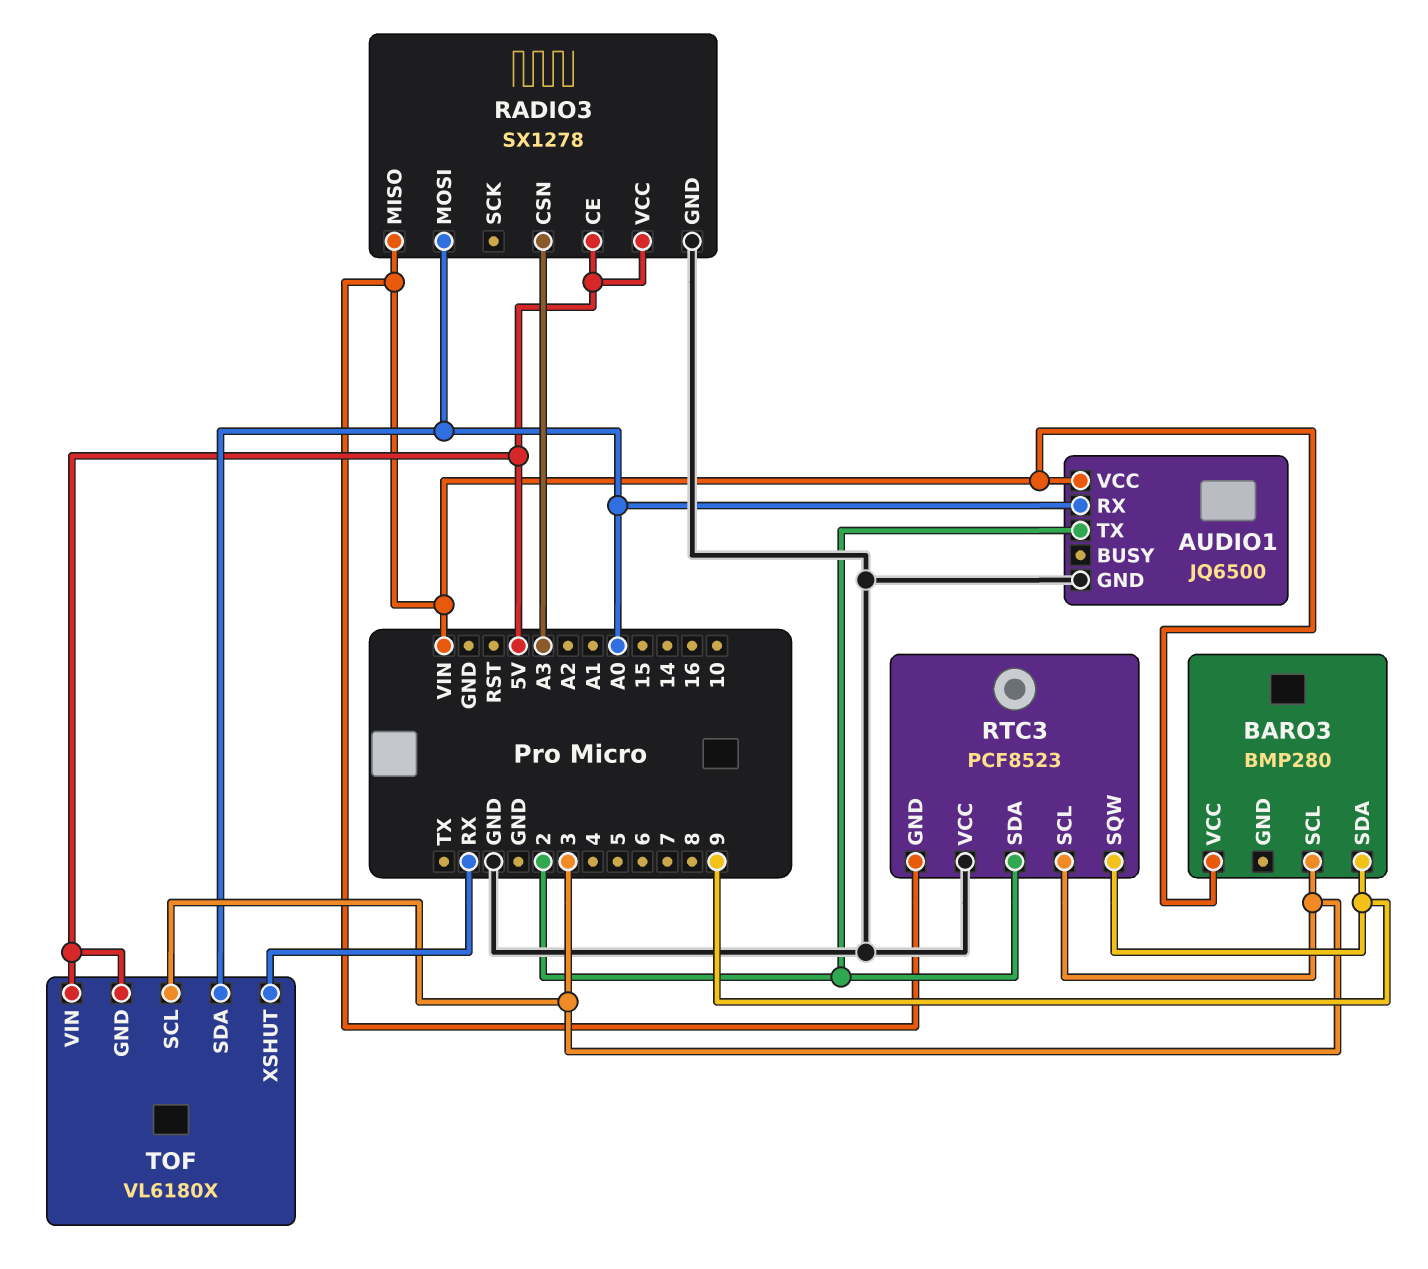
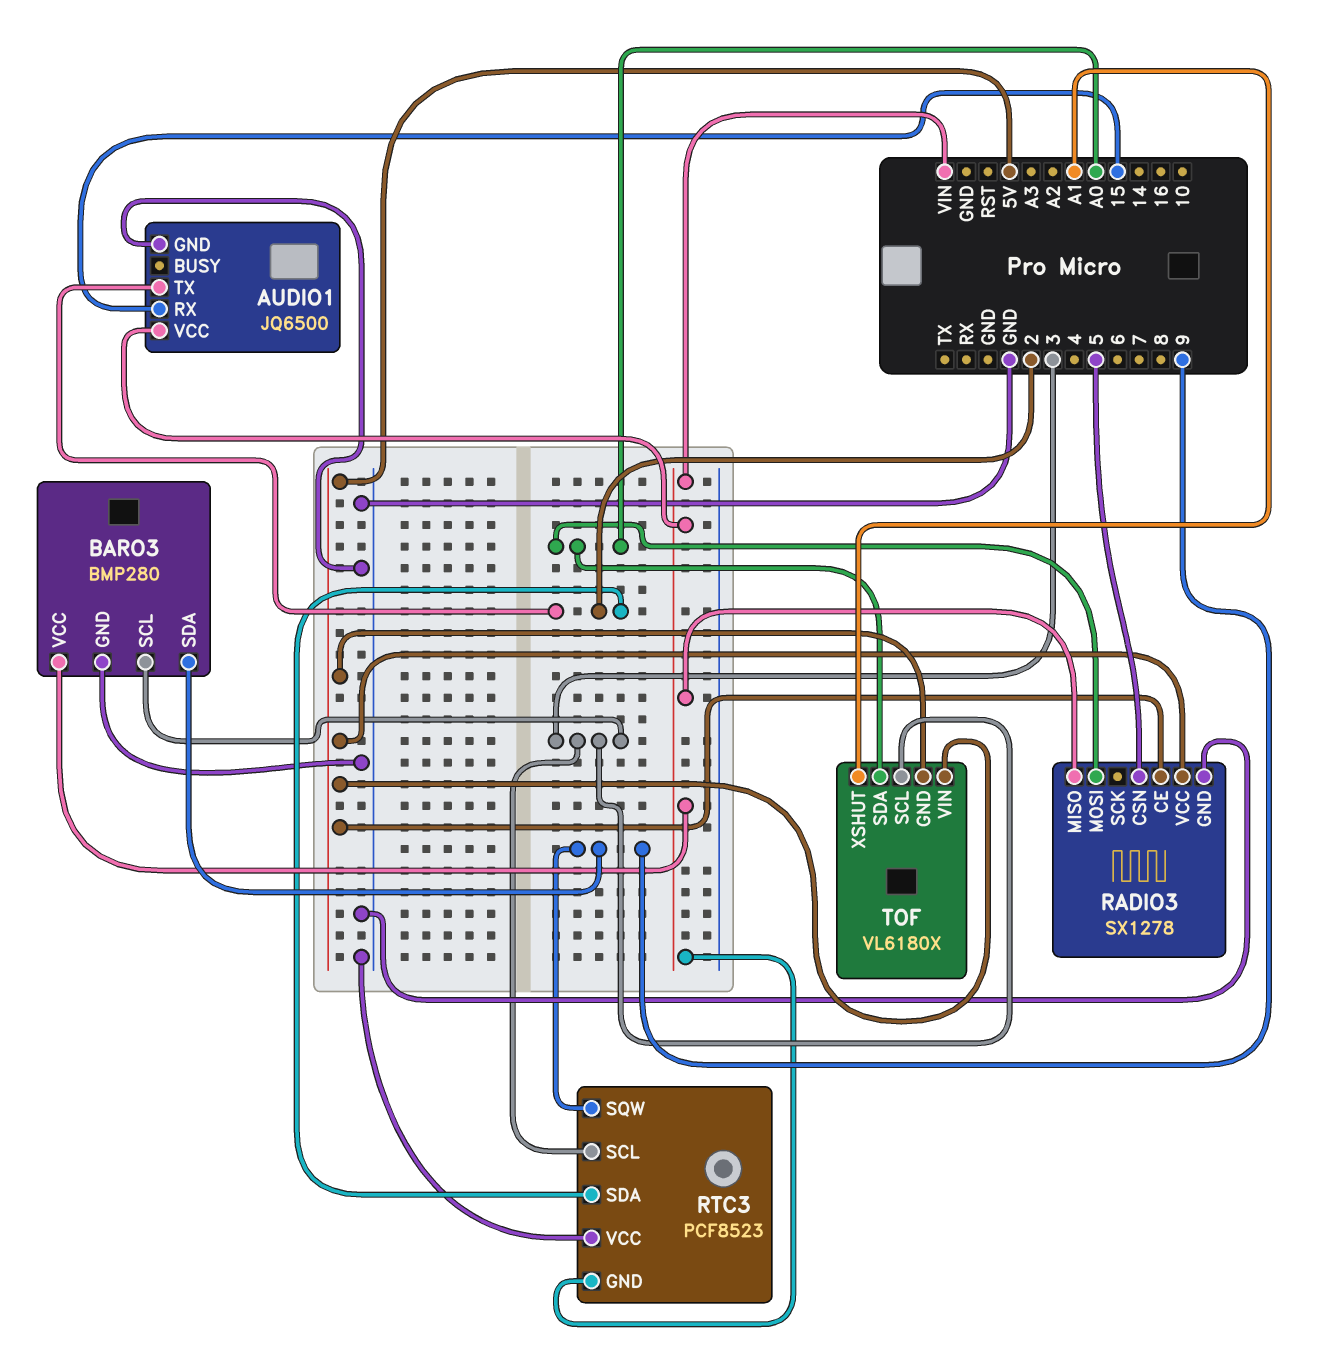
AUDIO1 pin RX: A0 -> 15
BARO3 pin GND: none -> GND
RADIO3 pin CSN: A3 -> 5
TOF pin XSHUT: RX -> A1

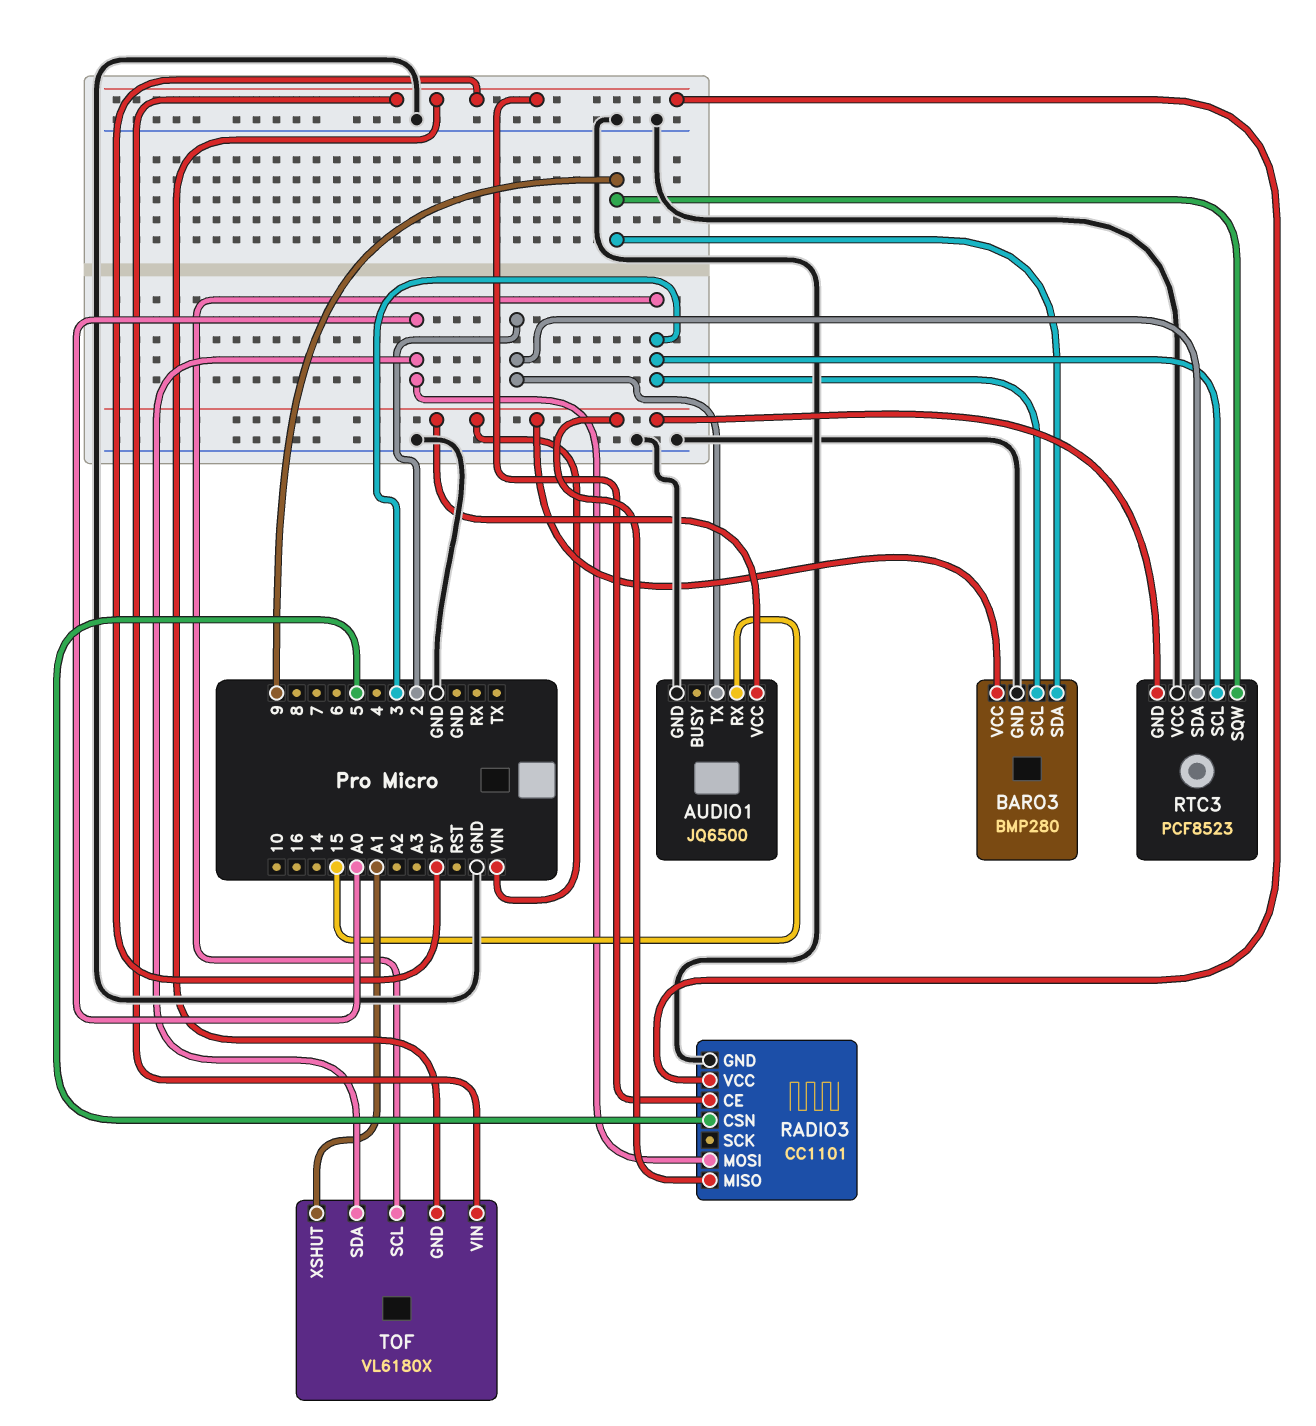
RADIO3: SX1278 -> CC1101

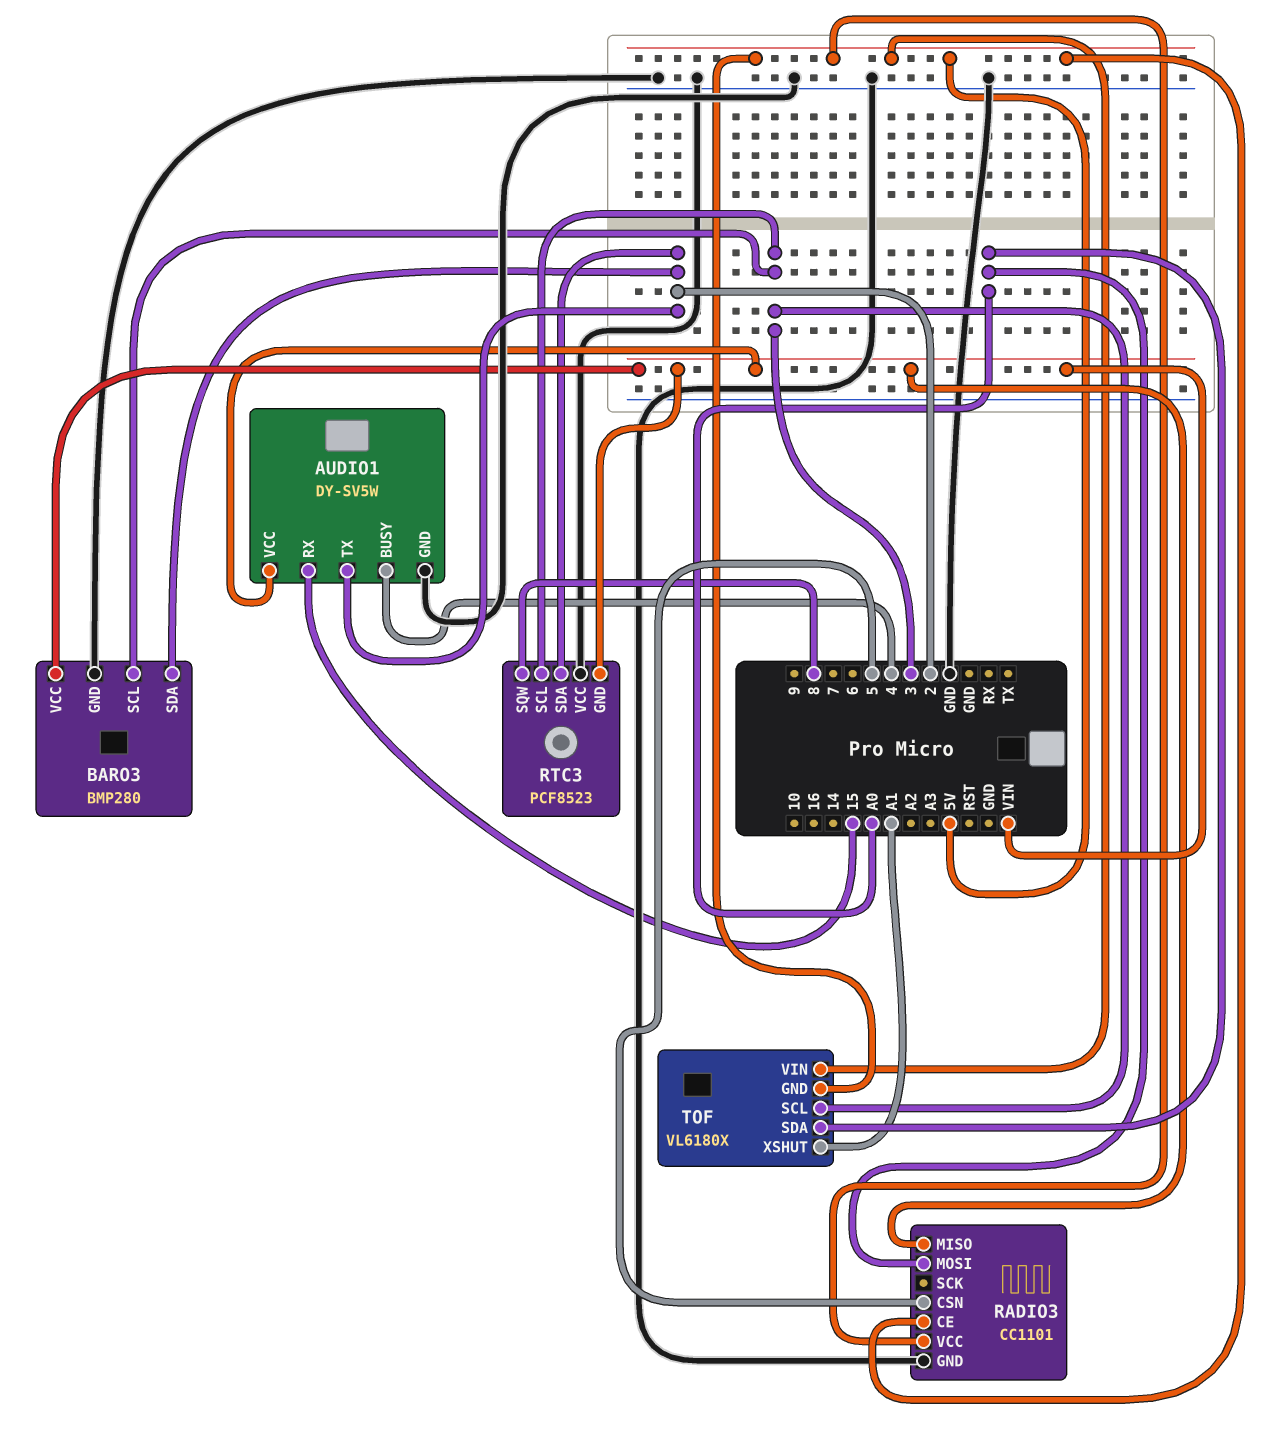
AUDIO1: JQ6500 -> DY-SV5W
AUDIO1 pin BUSY: none -> 4
BARO3 pin SDA: 9 -> 2
RTC3 pin SQW: 9 -> 8

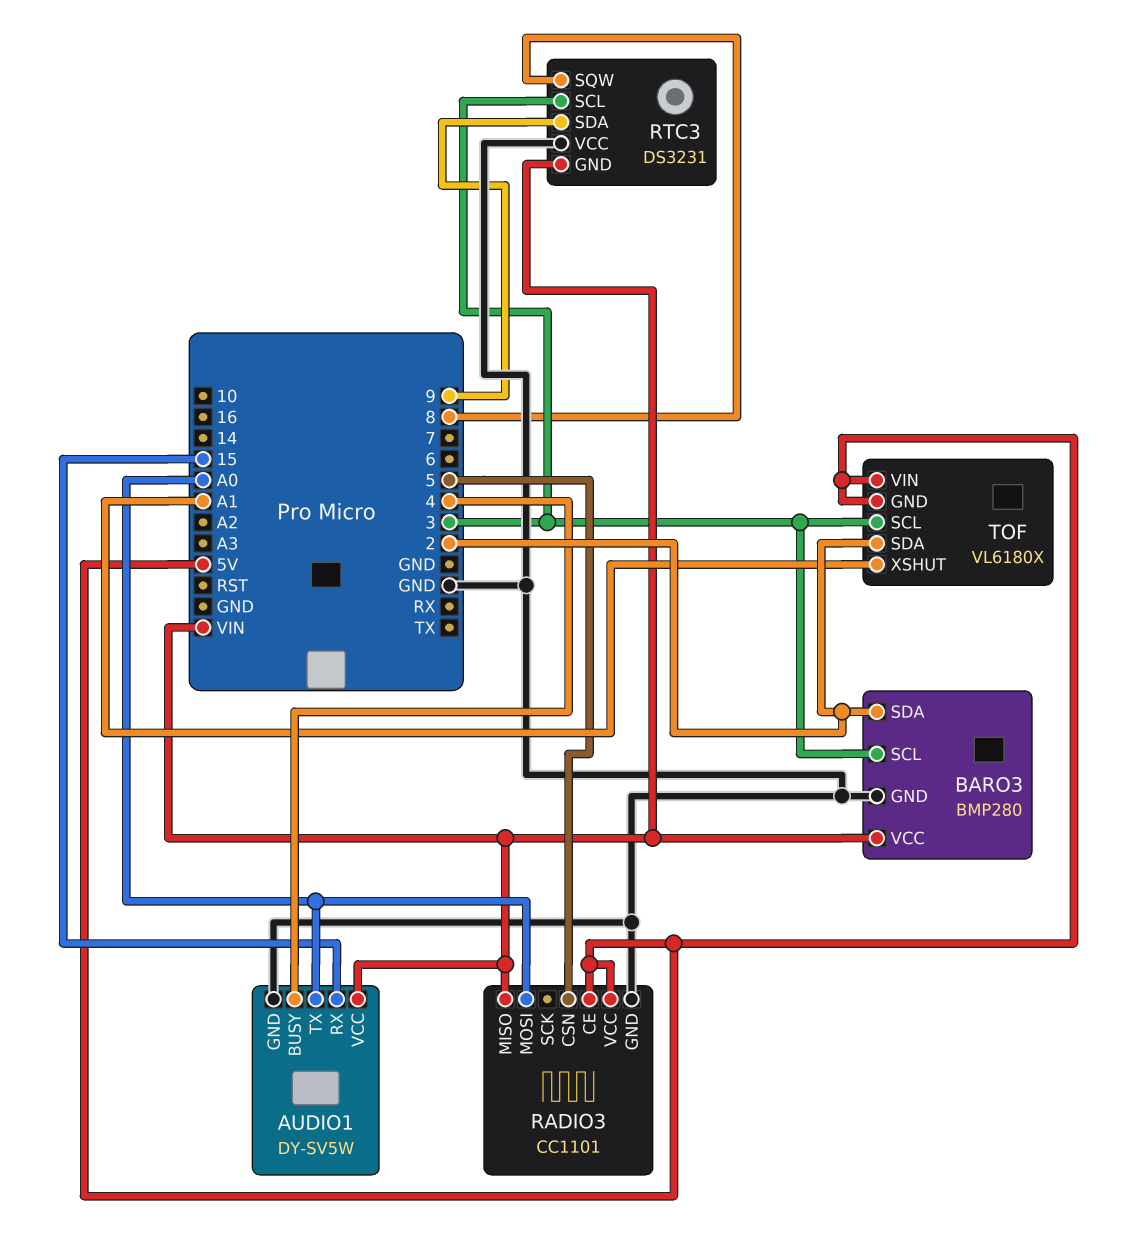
AUDIO1 pin TX: 2 -> A0
RTC3: PCF8523 -> DS3231
RTC3 pin SDA: 2 -> 9
TOF pin SDA: A0 -> 2

